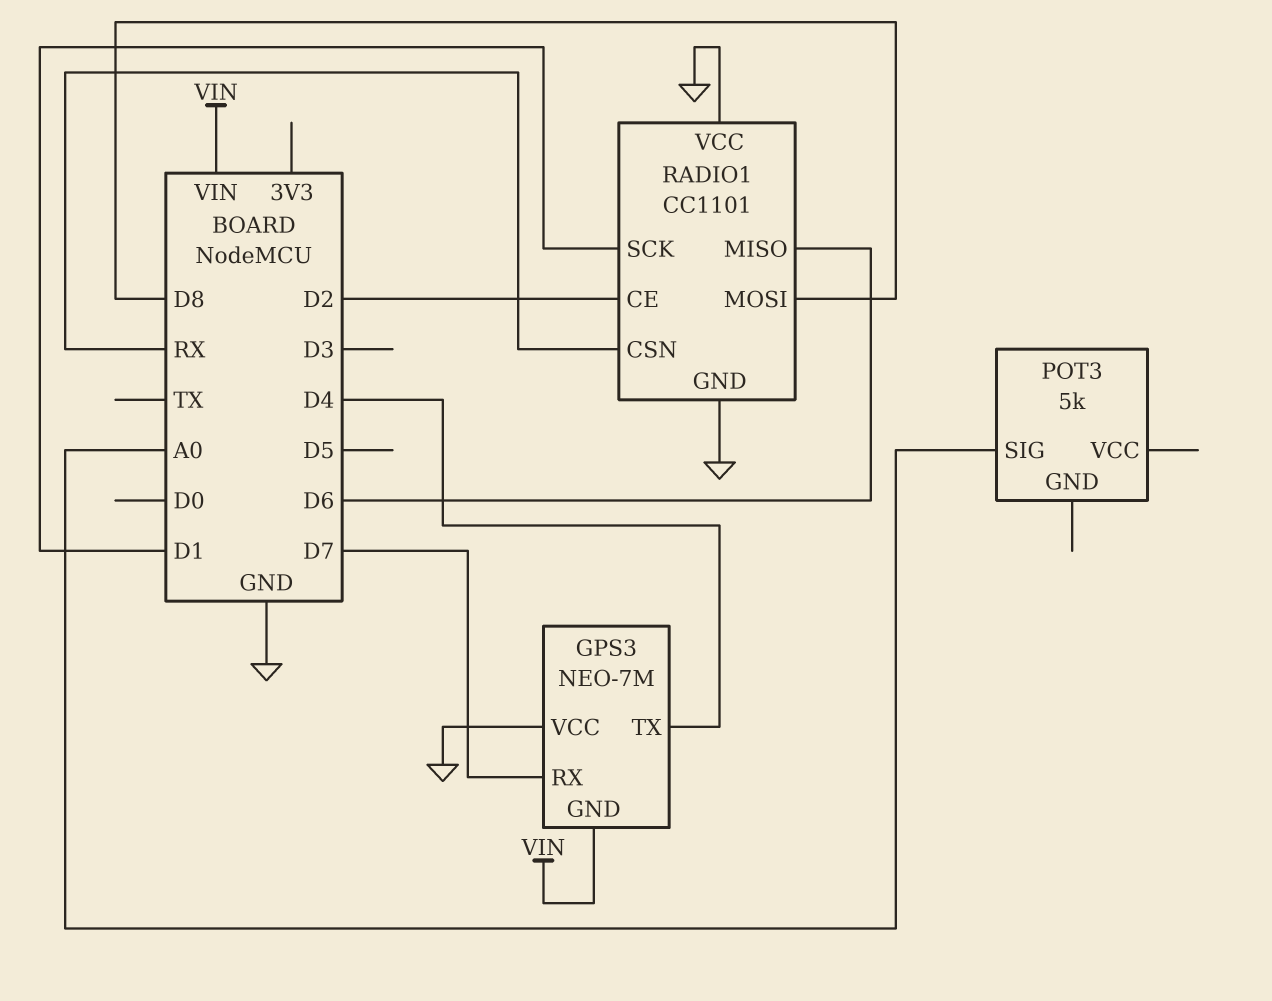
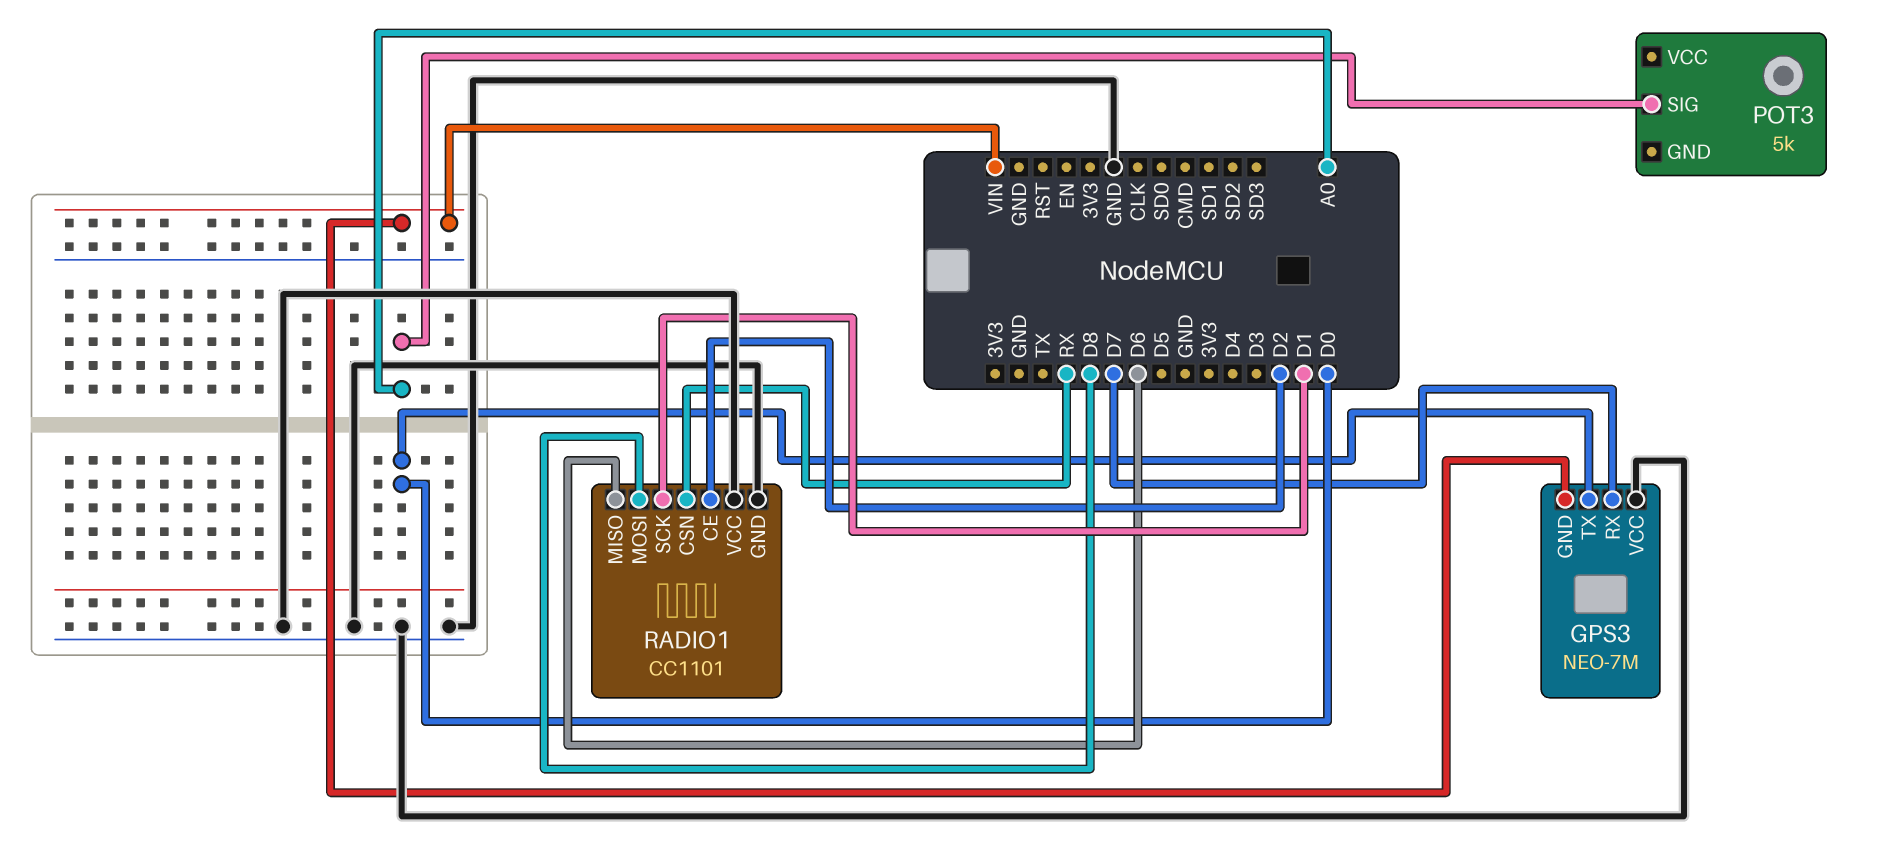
GPS3 pin TX: D4 -> D0

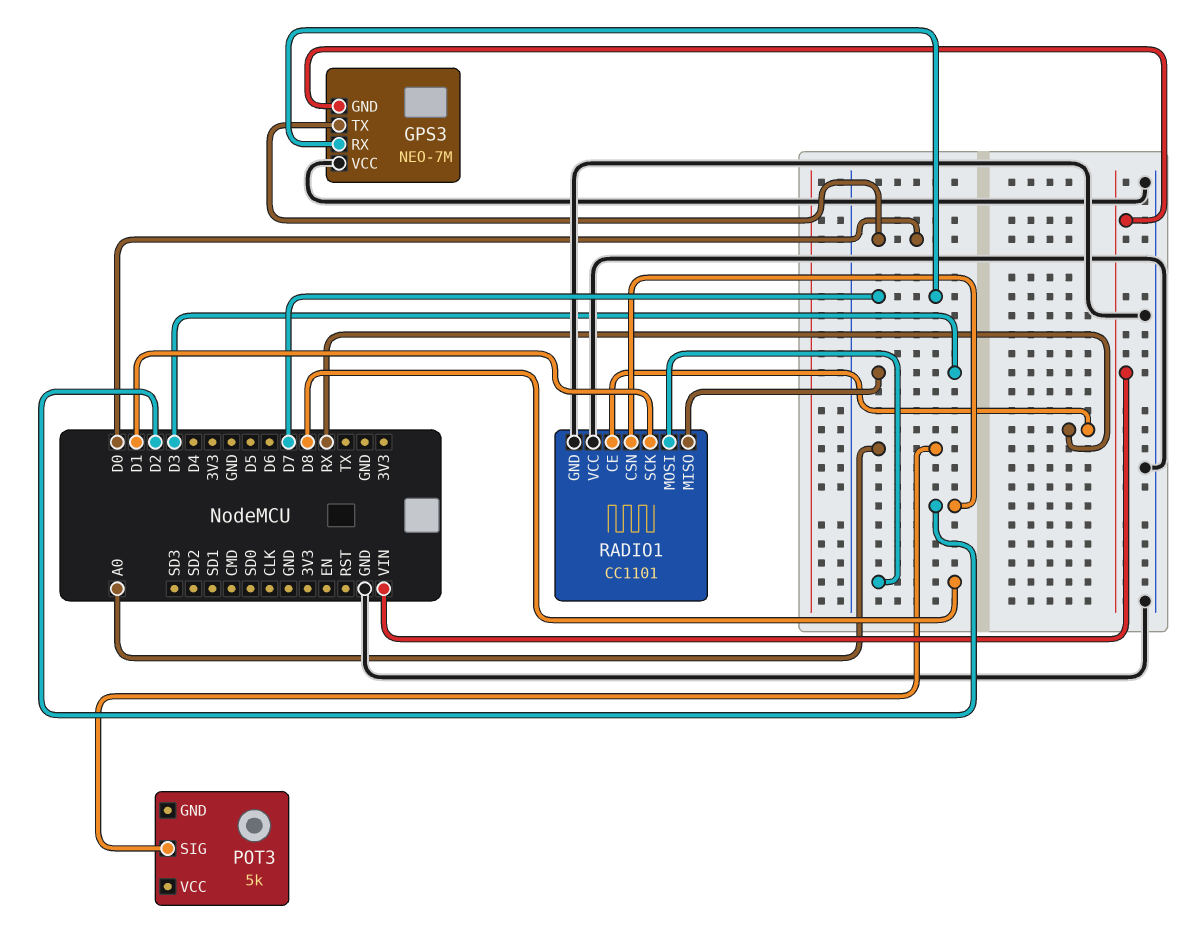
RADIO1 pin CE: D2 -> RX
RADIO1 pin CSN: RX -> D2
RADIO1 pin MISO: D6 -> D3

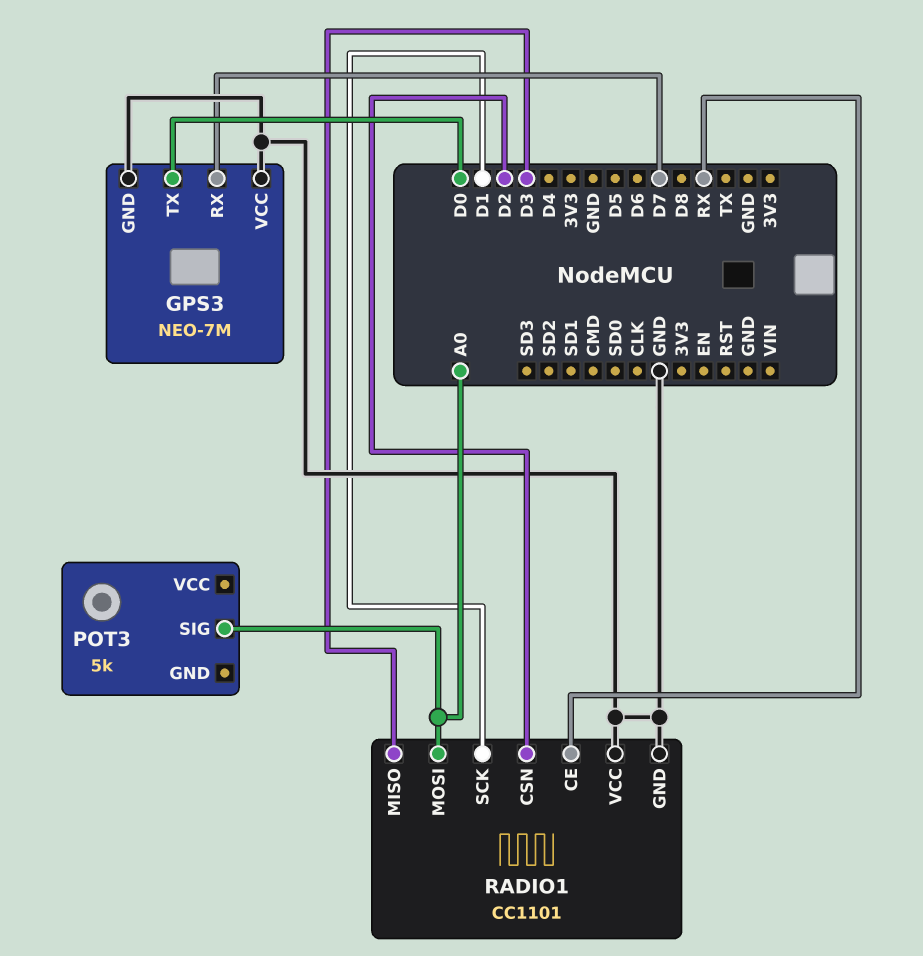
GPS3 pin GND: VIN -> GND
RADIO1 pin MOSI: D8 -> A0

